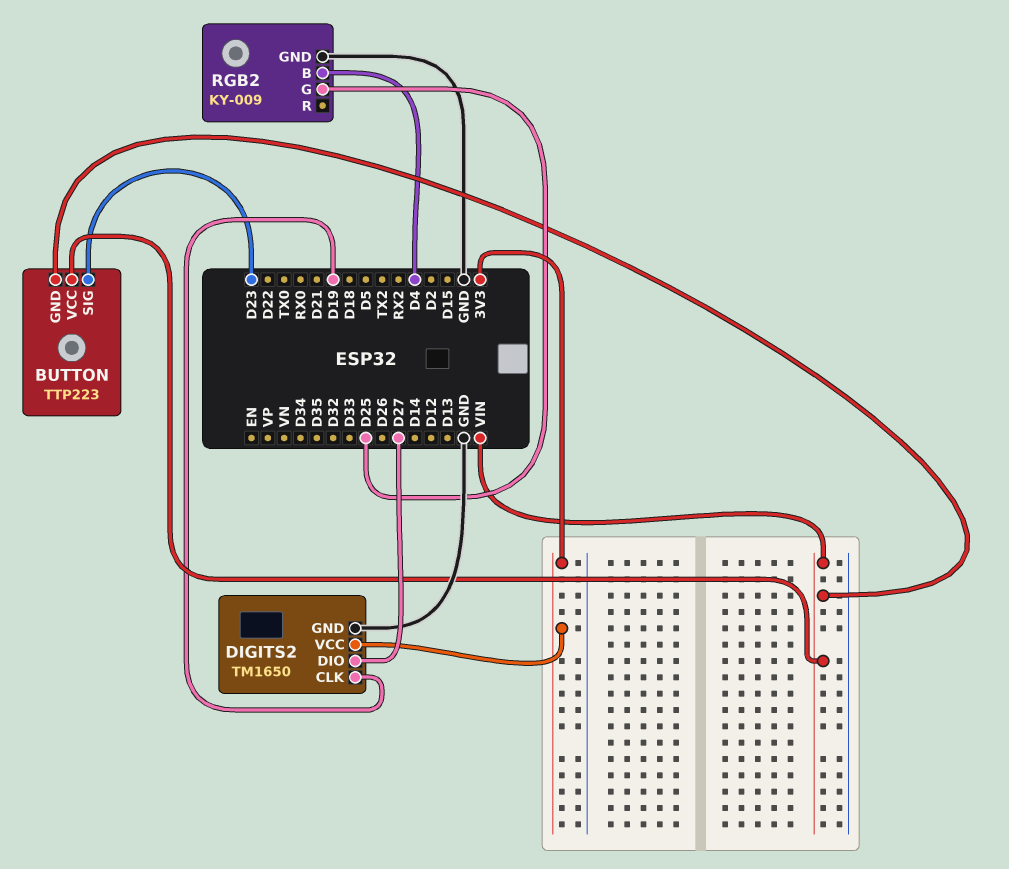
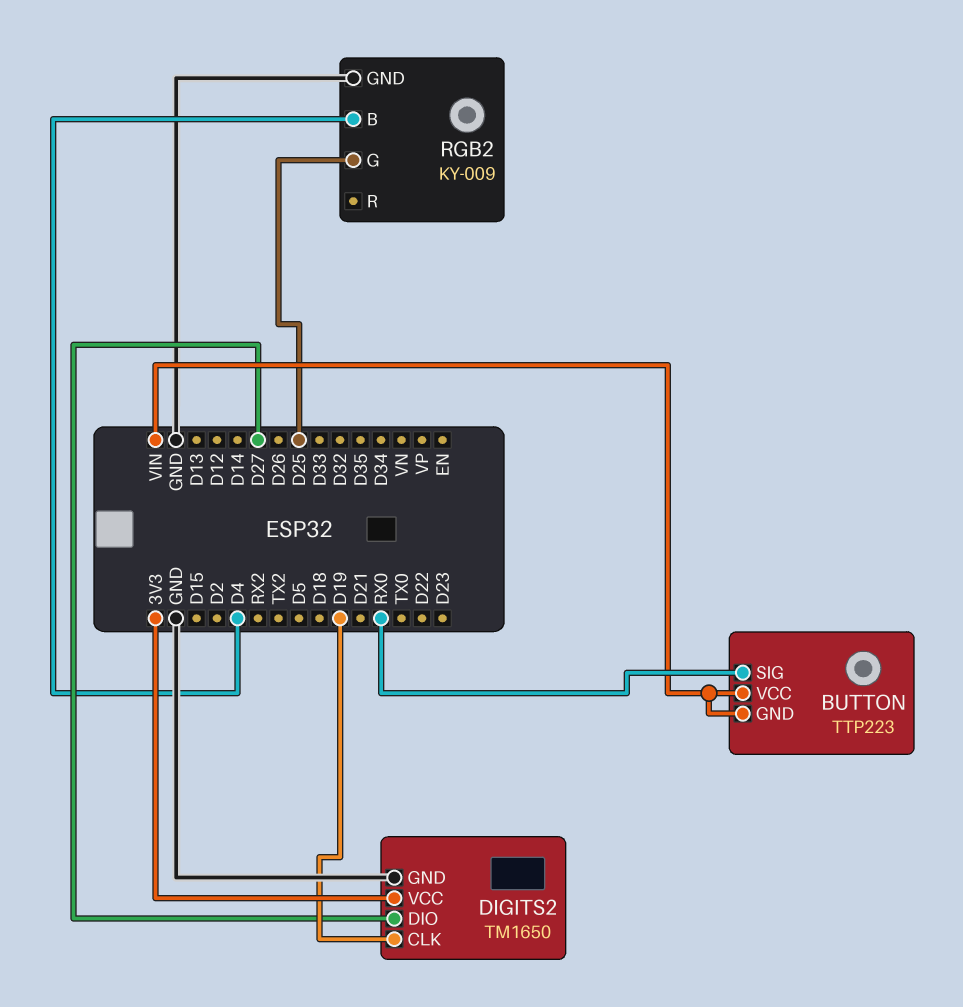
BUTTON pin SIG: D23 -> RX0

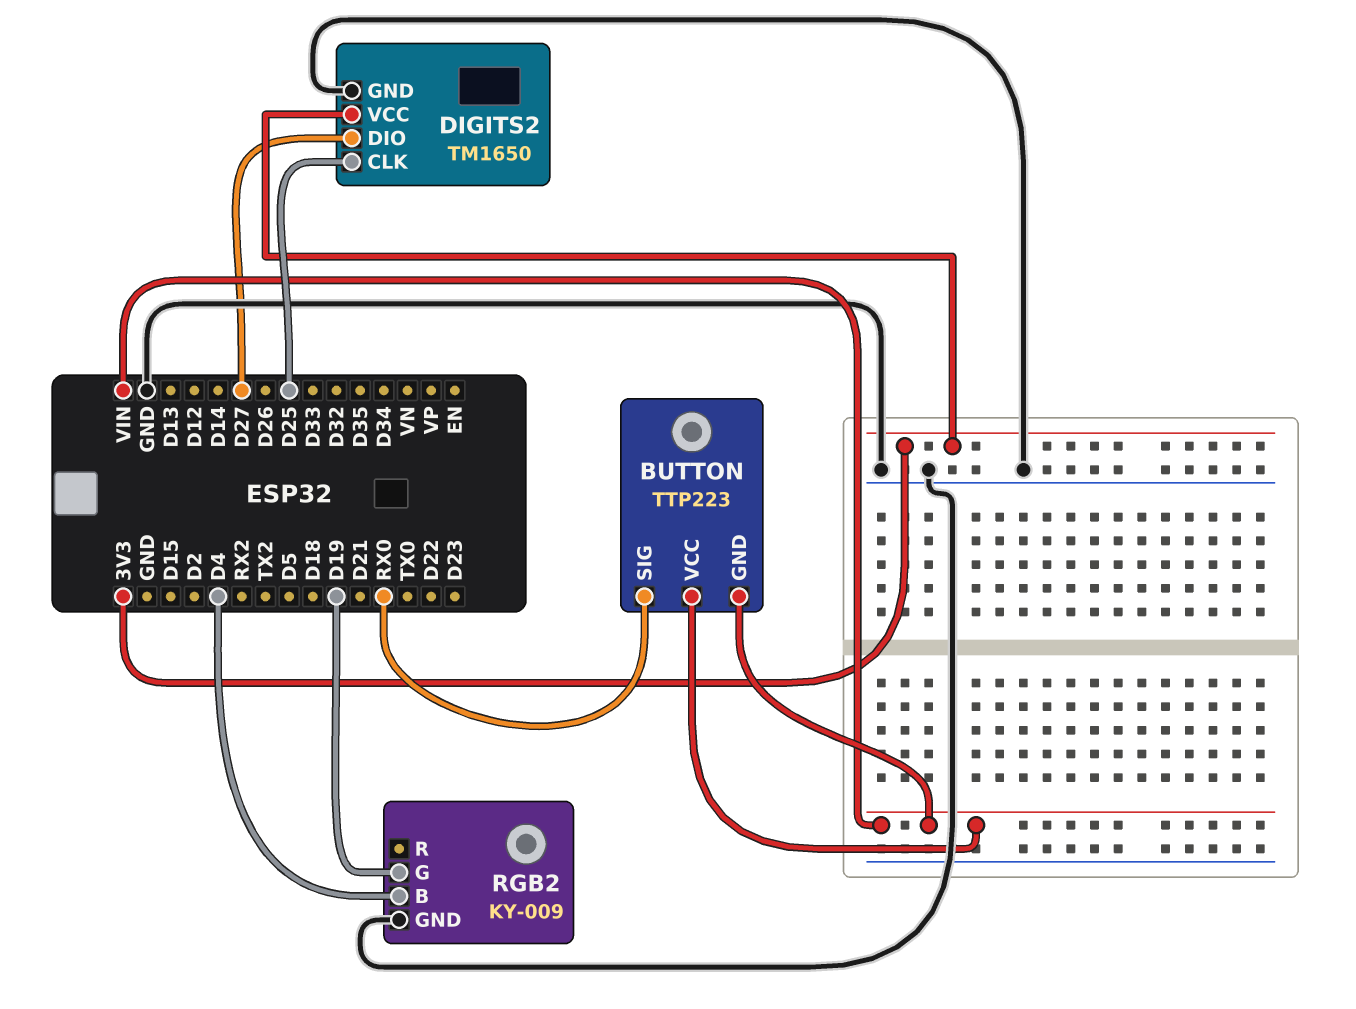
DIGITS2 pin CLK: D19 -> D25
RGB2 pin G: D25 -> D19

